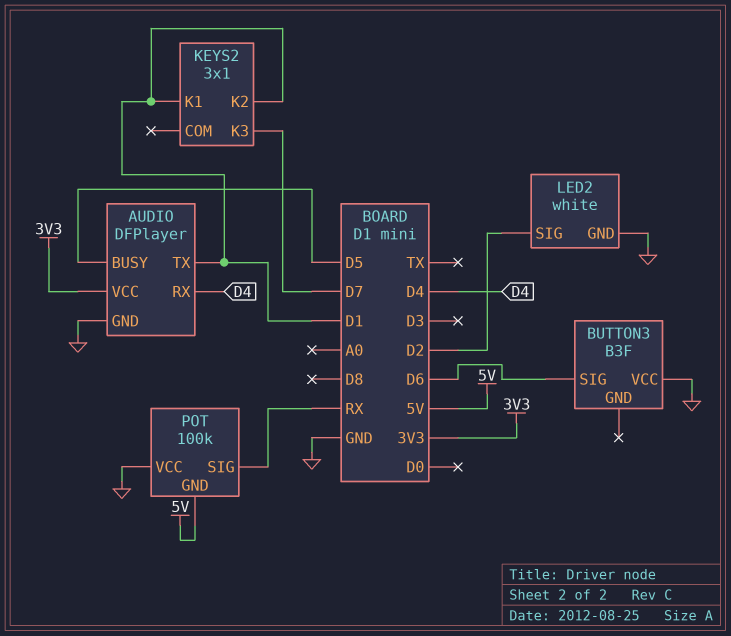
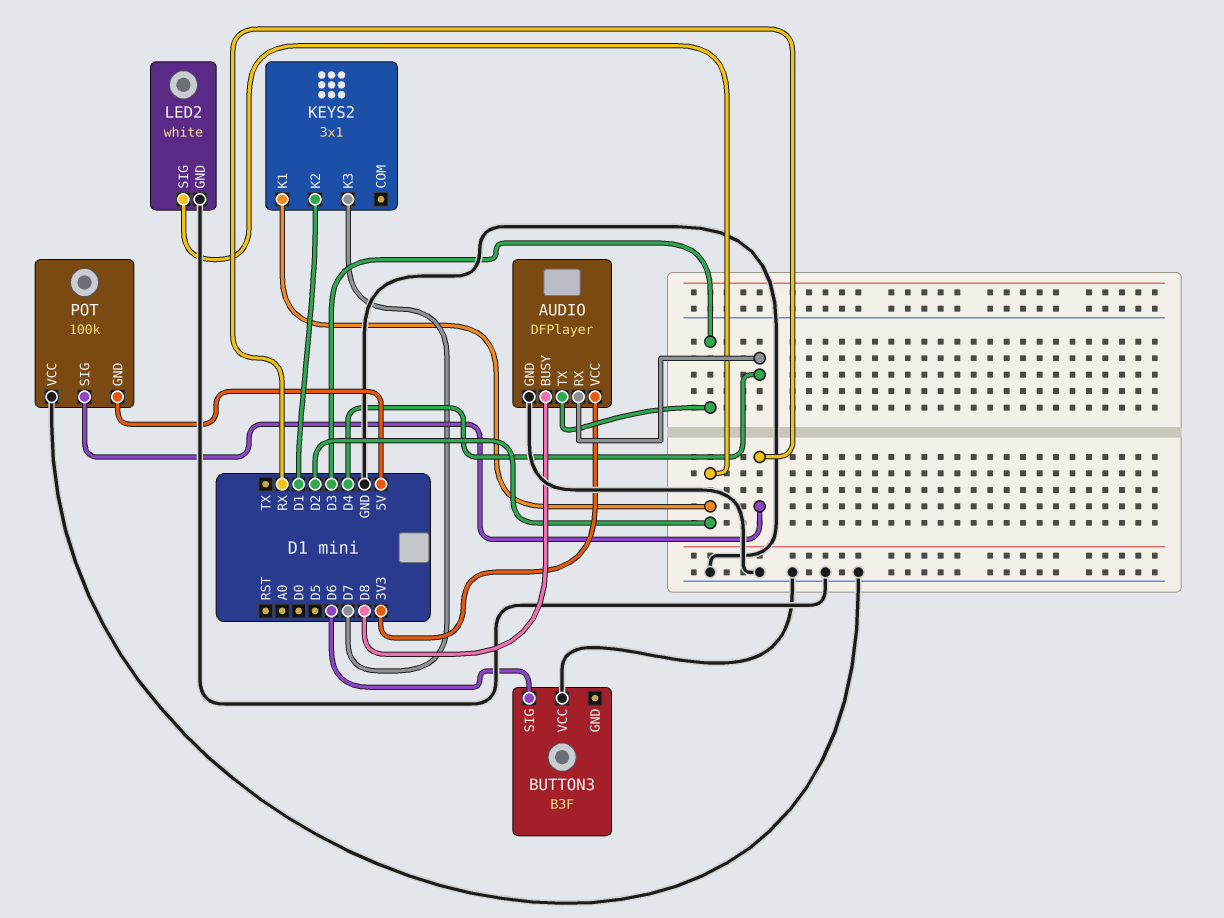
AUDIO pin BUSY: D5 -> D8
AUDIO pin TX: D1 -> D3
KEYS2 pin K1: D1 -> D2

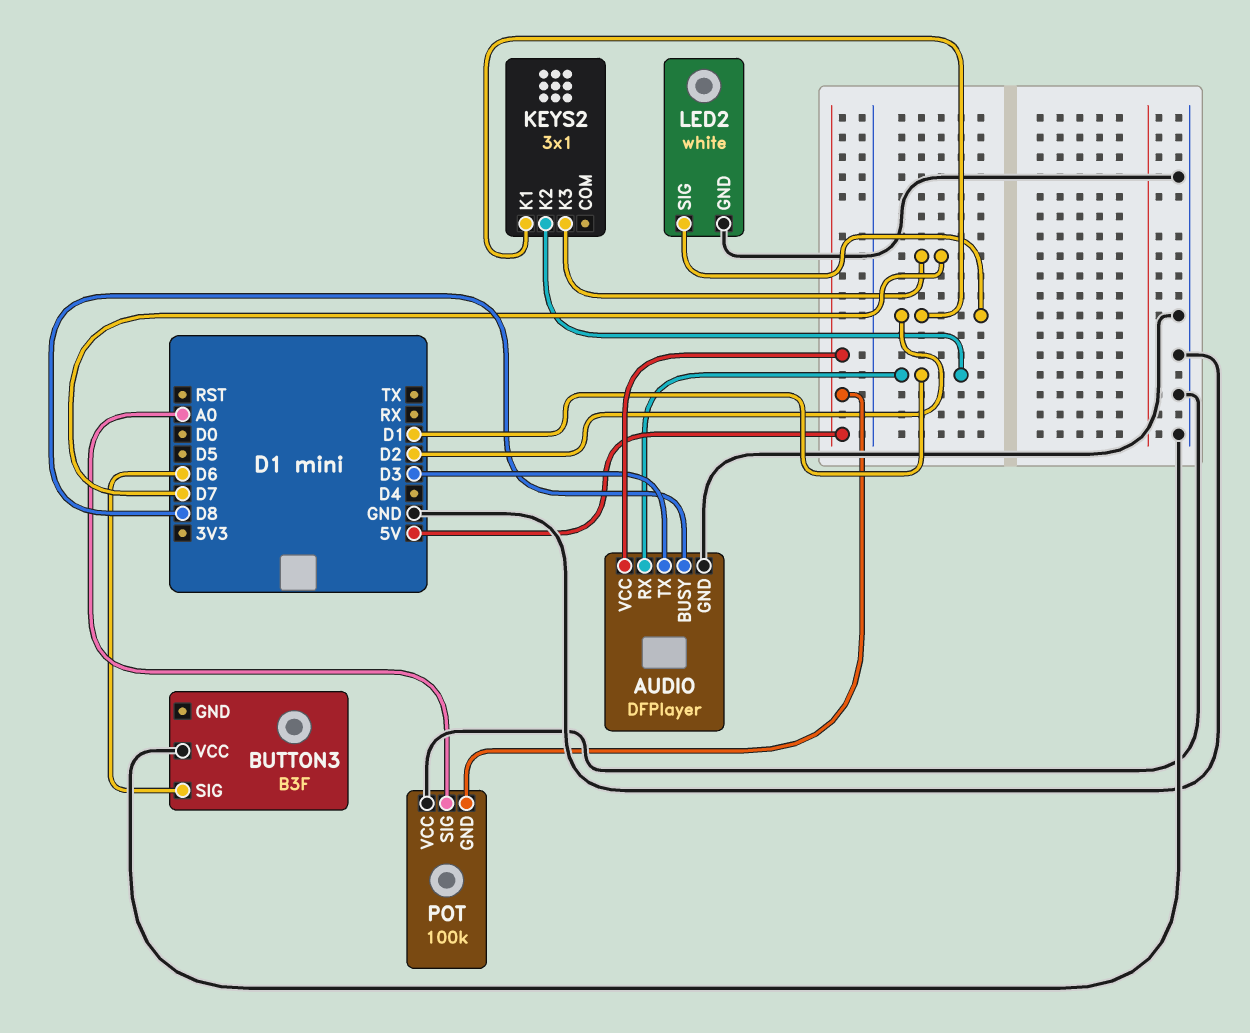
AUDIO pin RX: D4 -> D1
AUDIO pin VCC: 3V3 -> 5V
POT pin SIG: RX -> A0

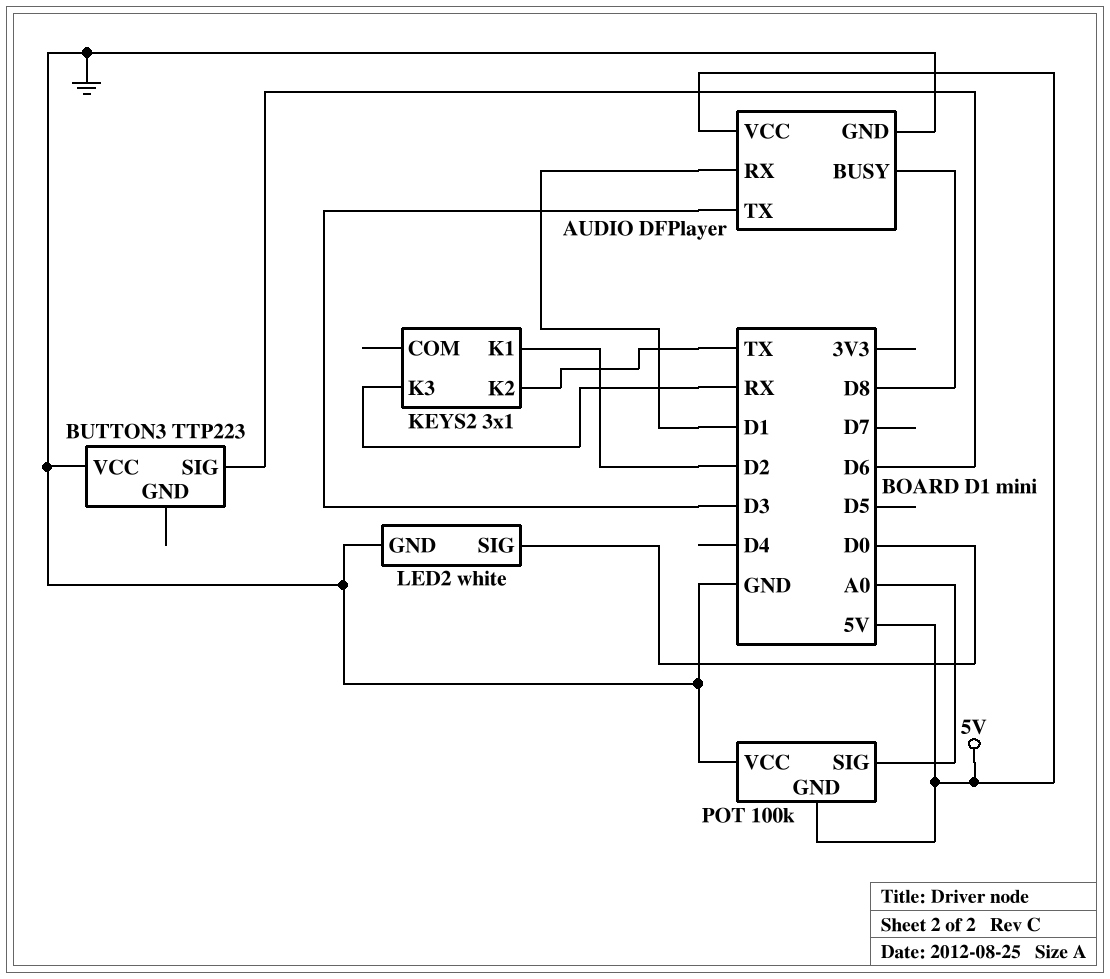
BUTTON3: B3F -> TTP223
KEYS2 pin K2: D1 -> TX
KEYS2 pin K3: D7 -> RX
LED2 pin SIG: D2 -> D0

